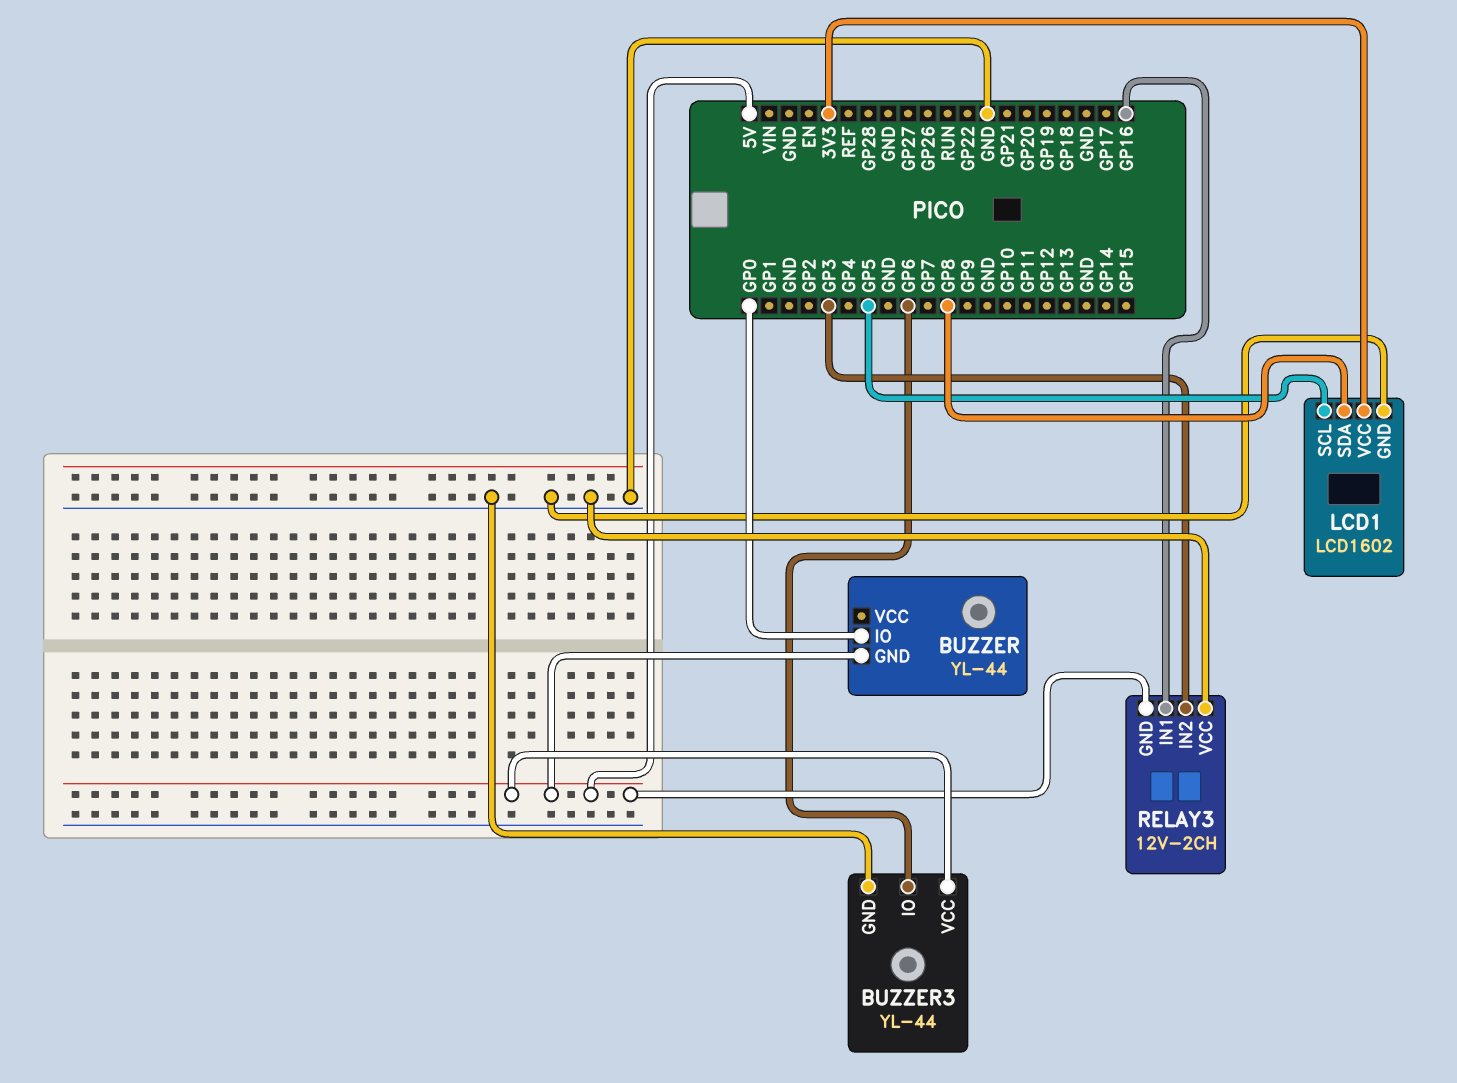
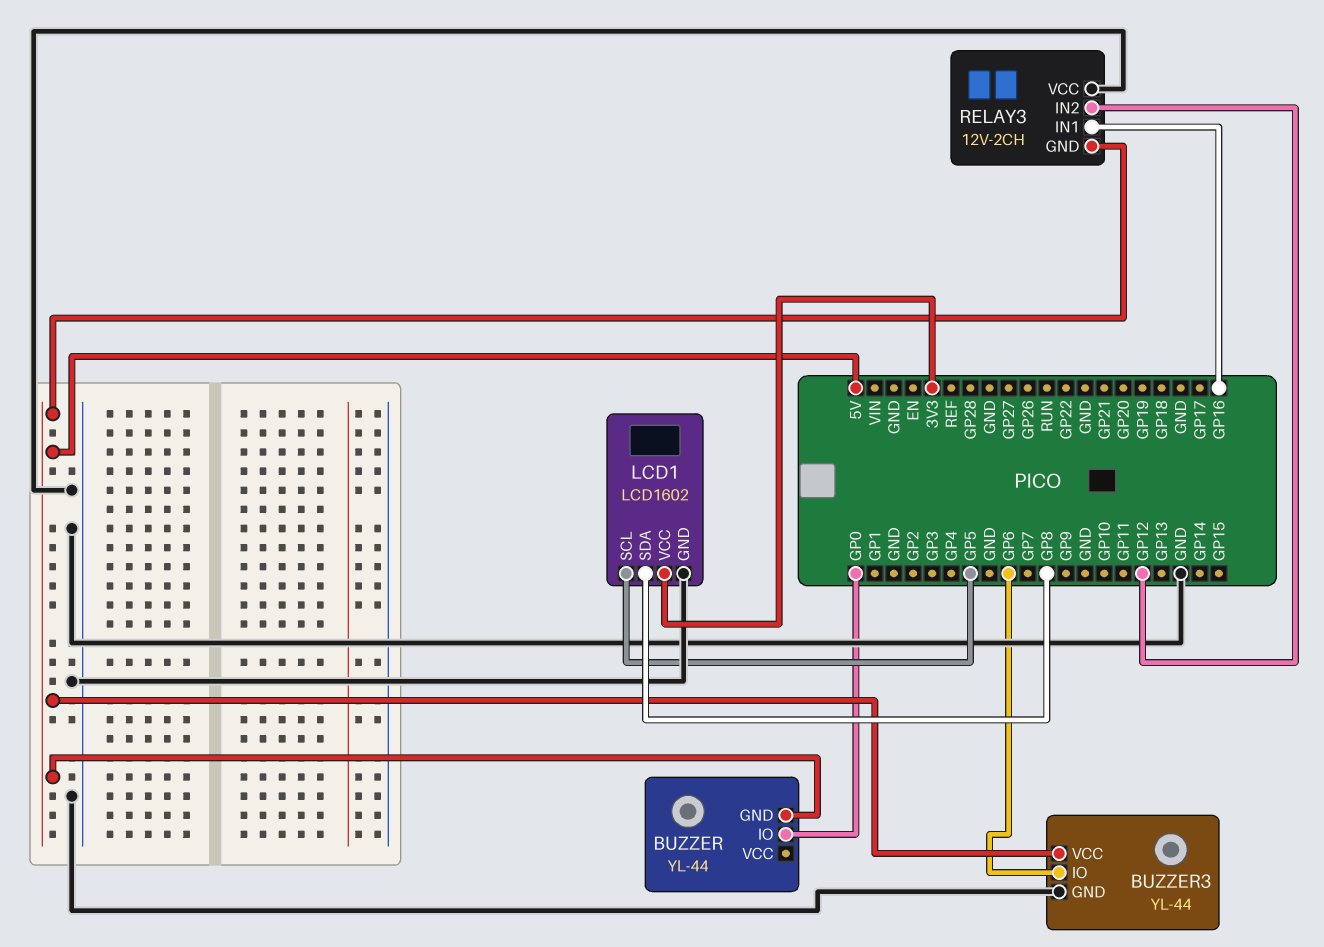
RELAY3 pin IN2: GP3 -> GP12

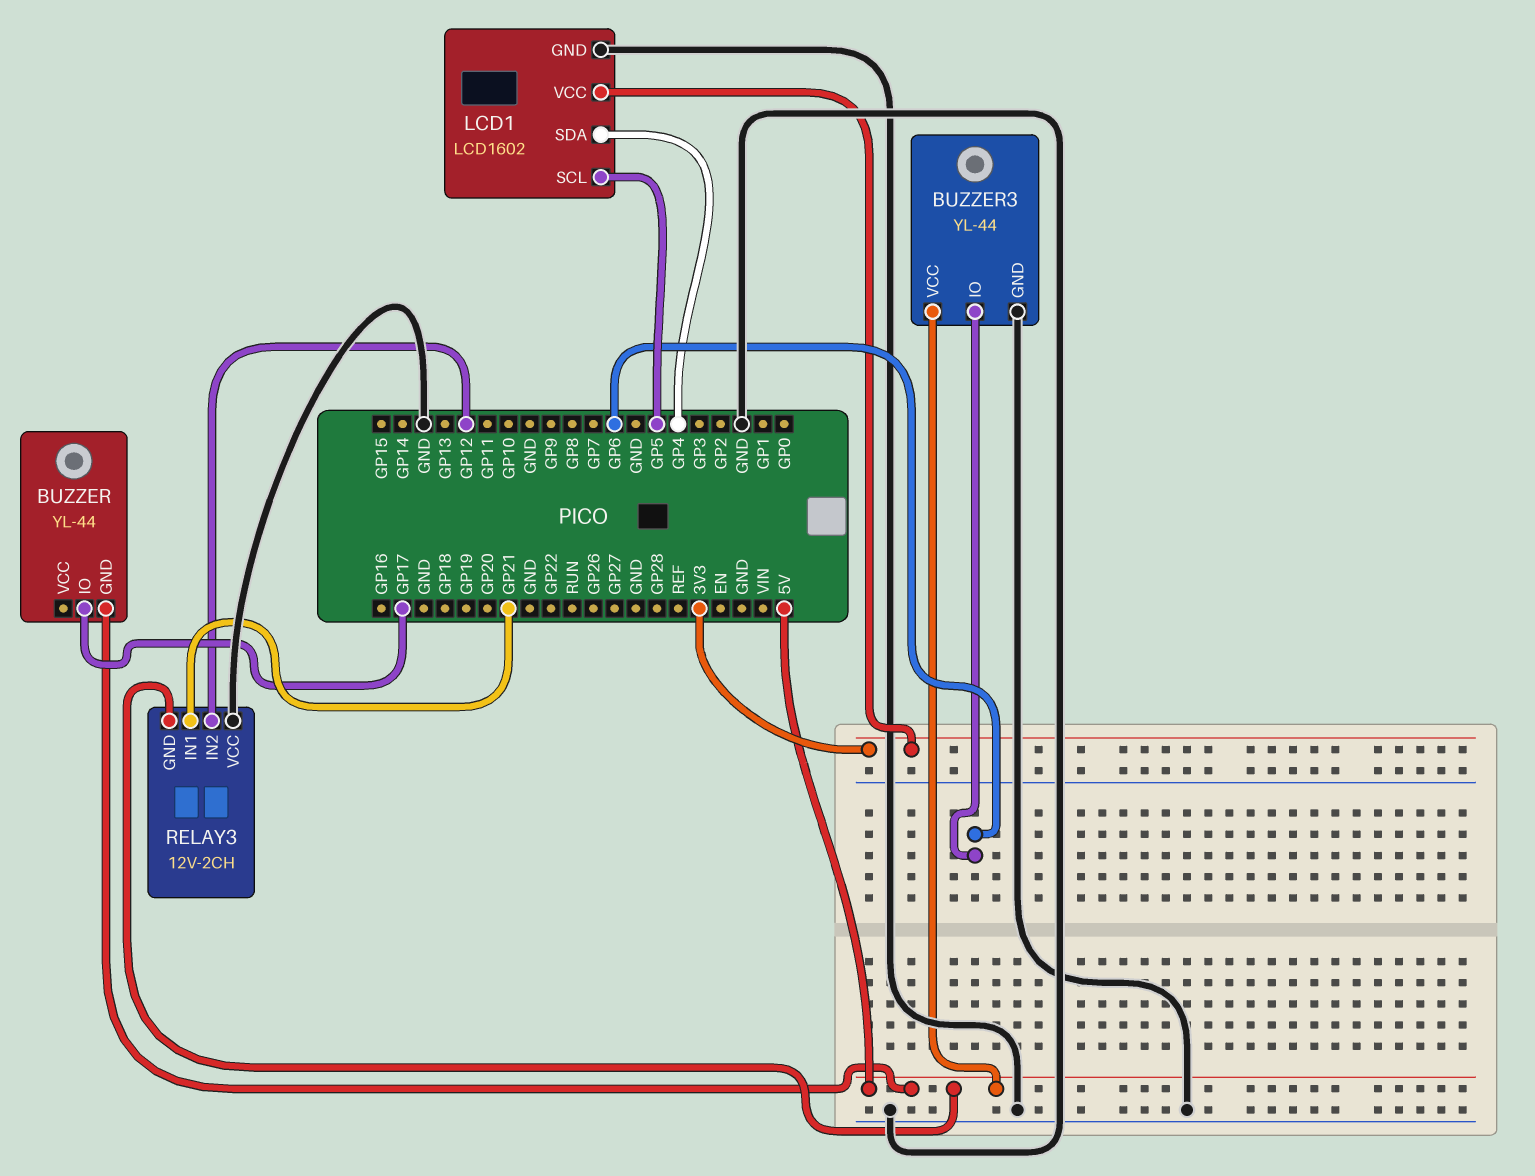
BUZZER pin IO: GP0 -> GP17
LCD1 pin SDA: GP8 -> GP4
RELAY3 pin IN1: GP16 -> GP21

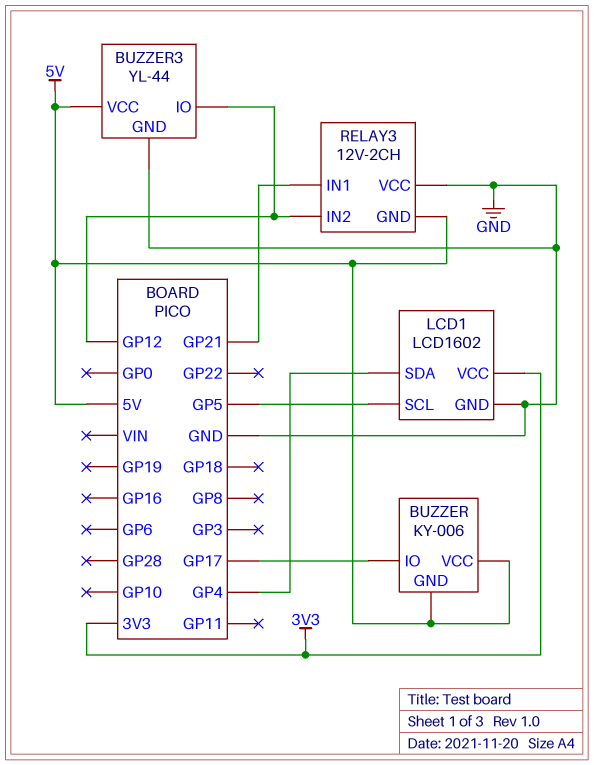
BUZZER: YL-44 -> KY-006
BUZZER pin VCC: none -> 5V
BUZZER3 pin IO: GP6 -> GP12

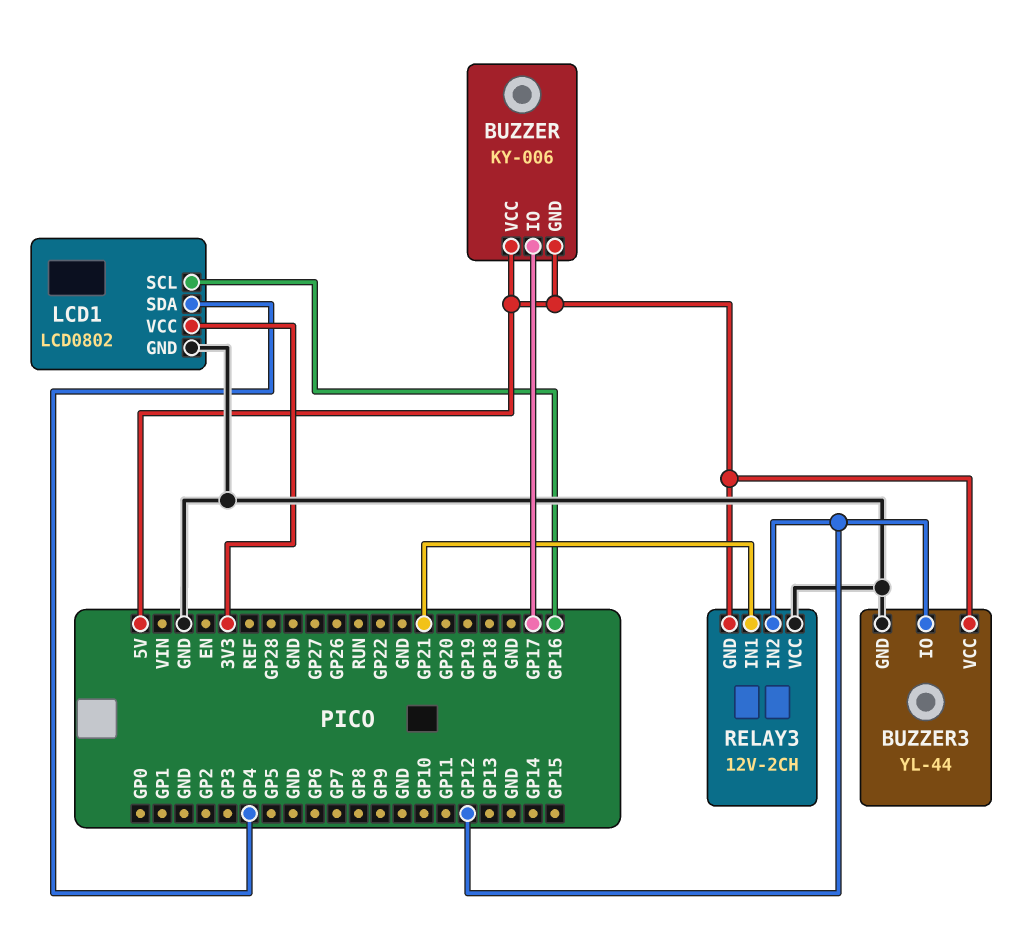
LCD1: LCD1602 -> LCD0802
LCD1 pin SCL: GP5 -> GP16

